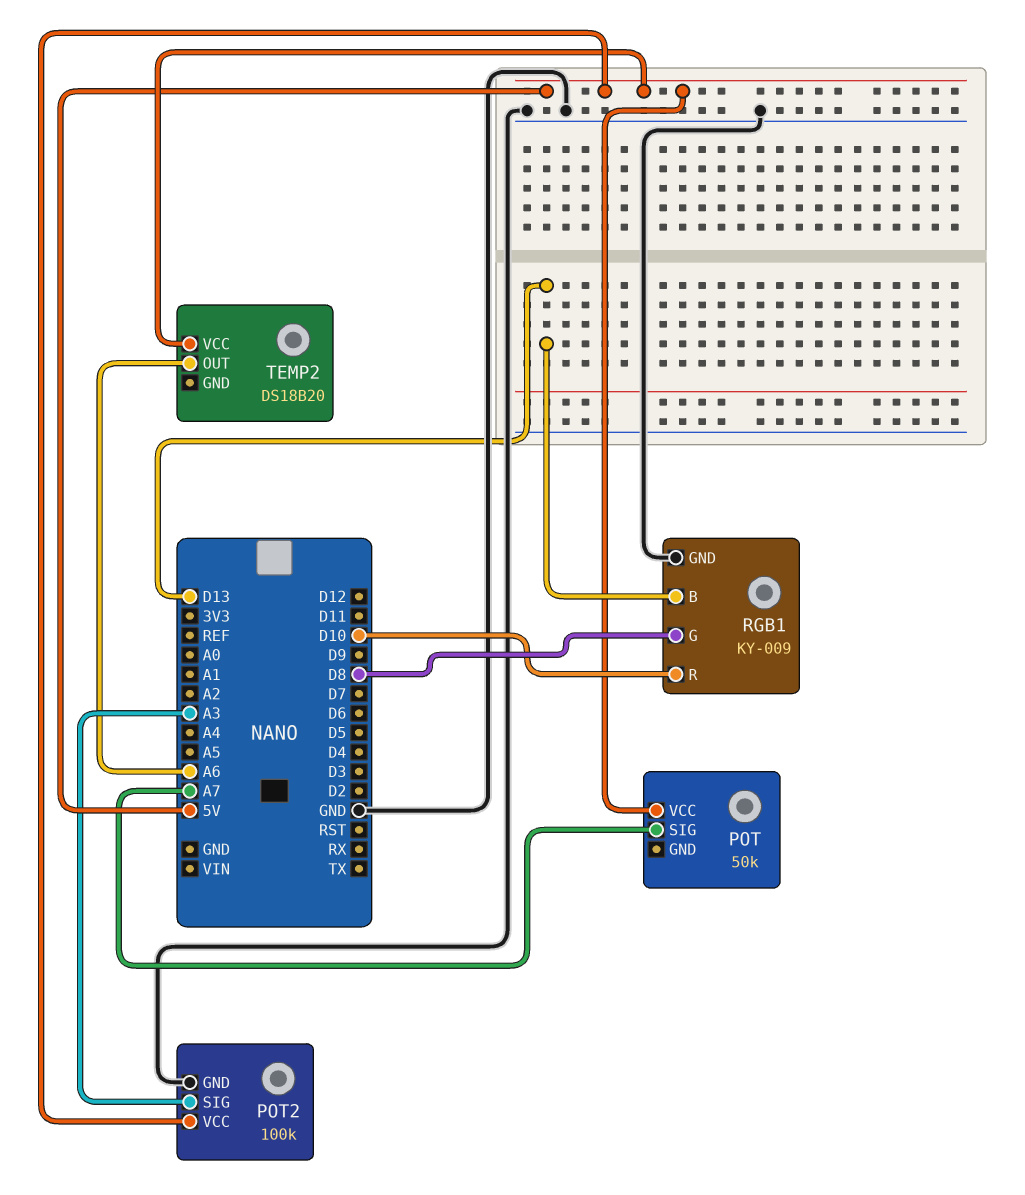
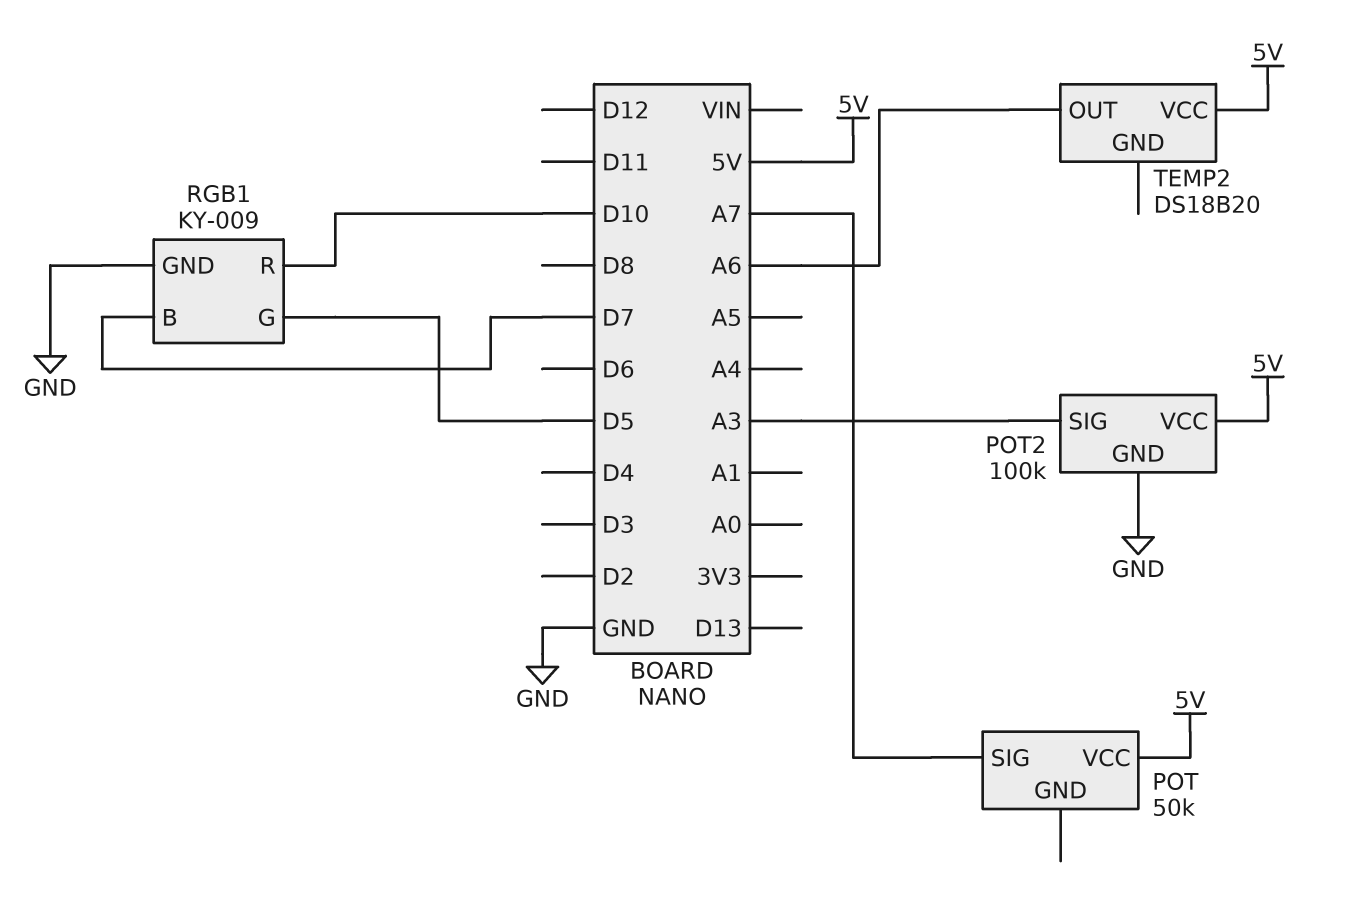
RGB1 pin B: D13 -> D7
RGB1 pin G: D8 -> D5

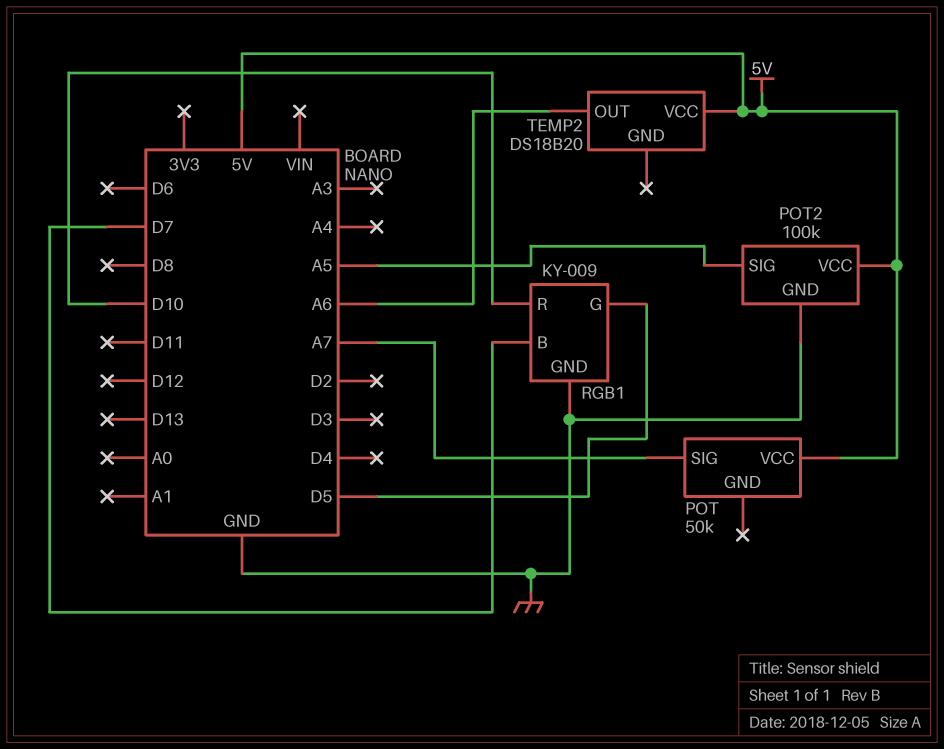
POT2 pin SIG: A3 -> A5

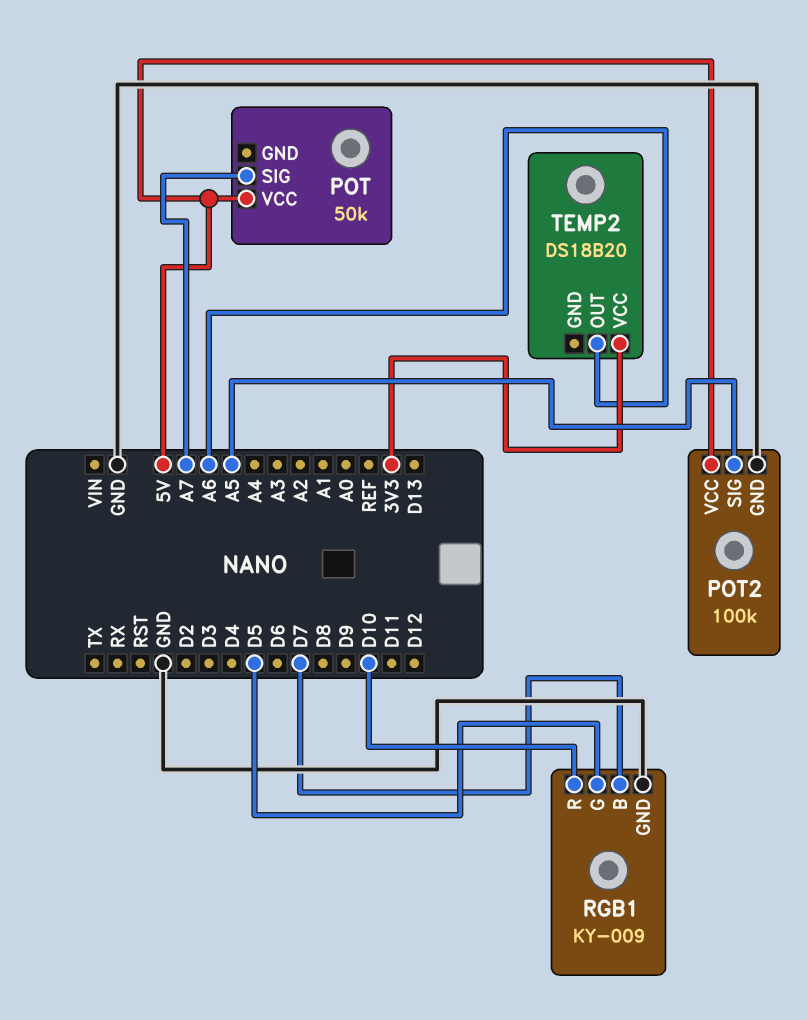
TEMP2 pin VCC: 5V -> 3V3

